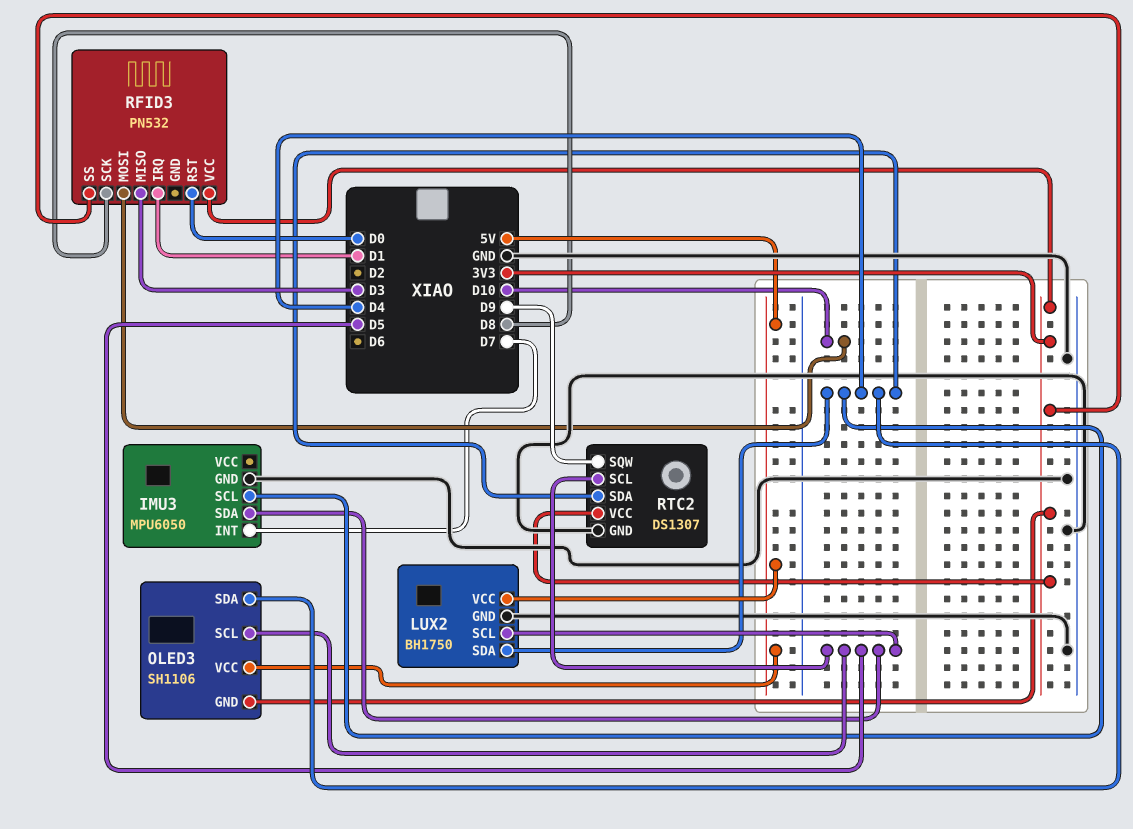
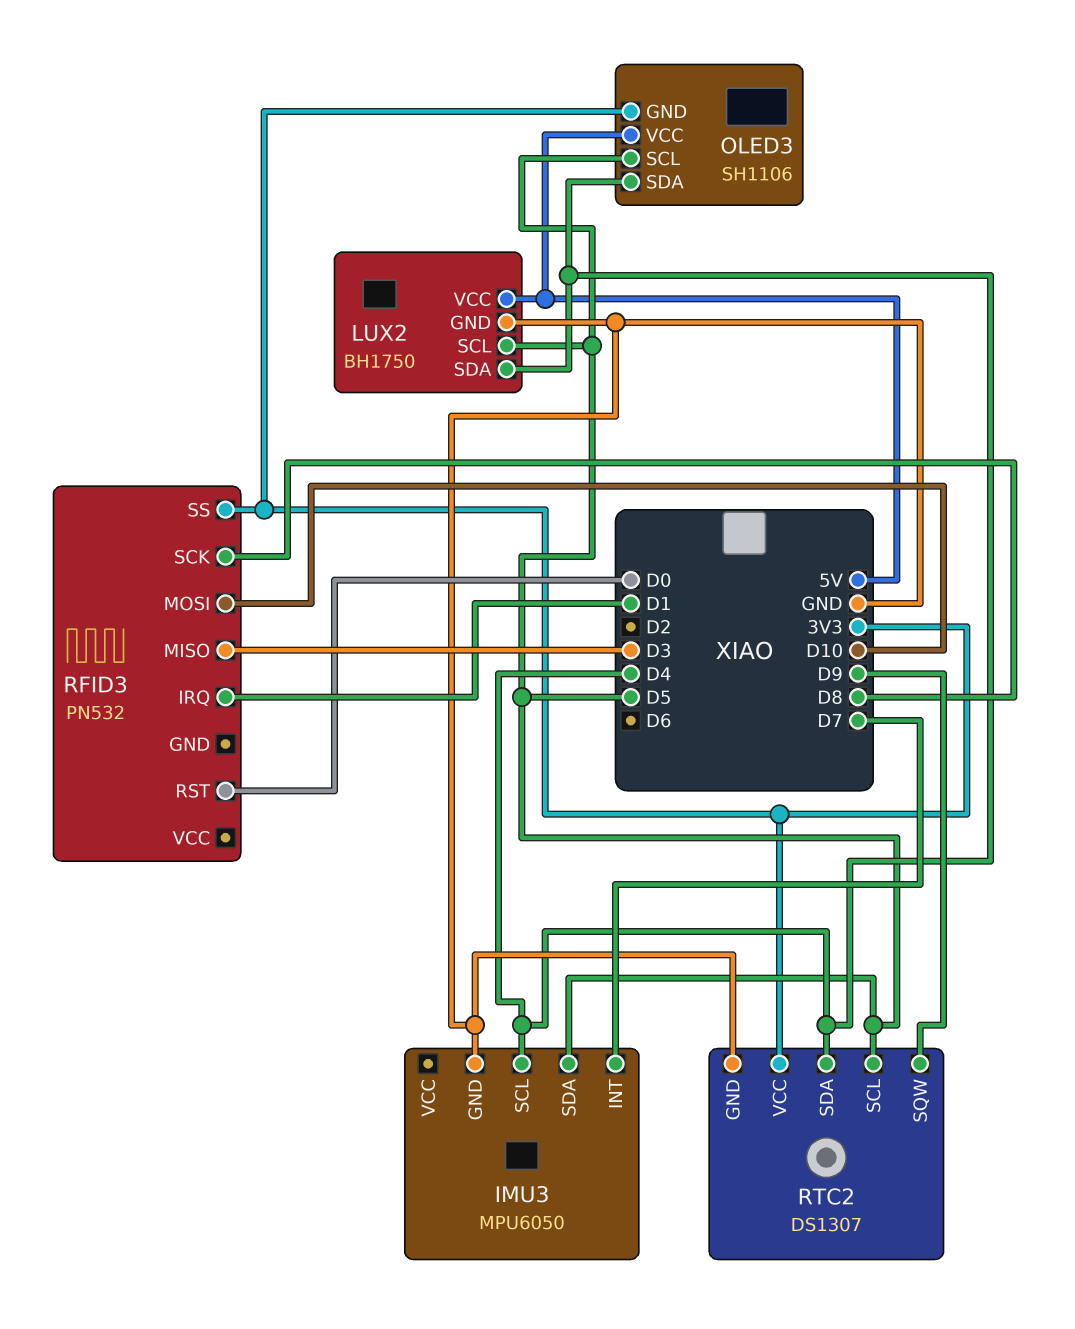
RFID3 pin VCC: 3V3 -> none

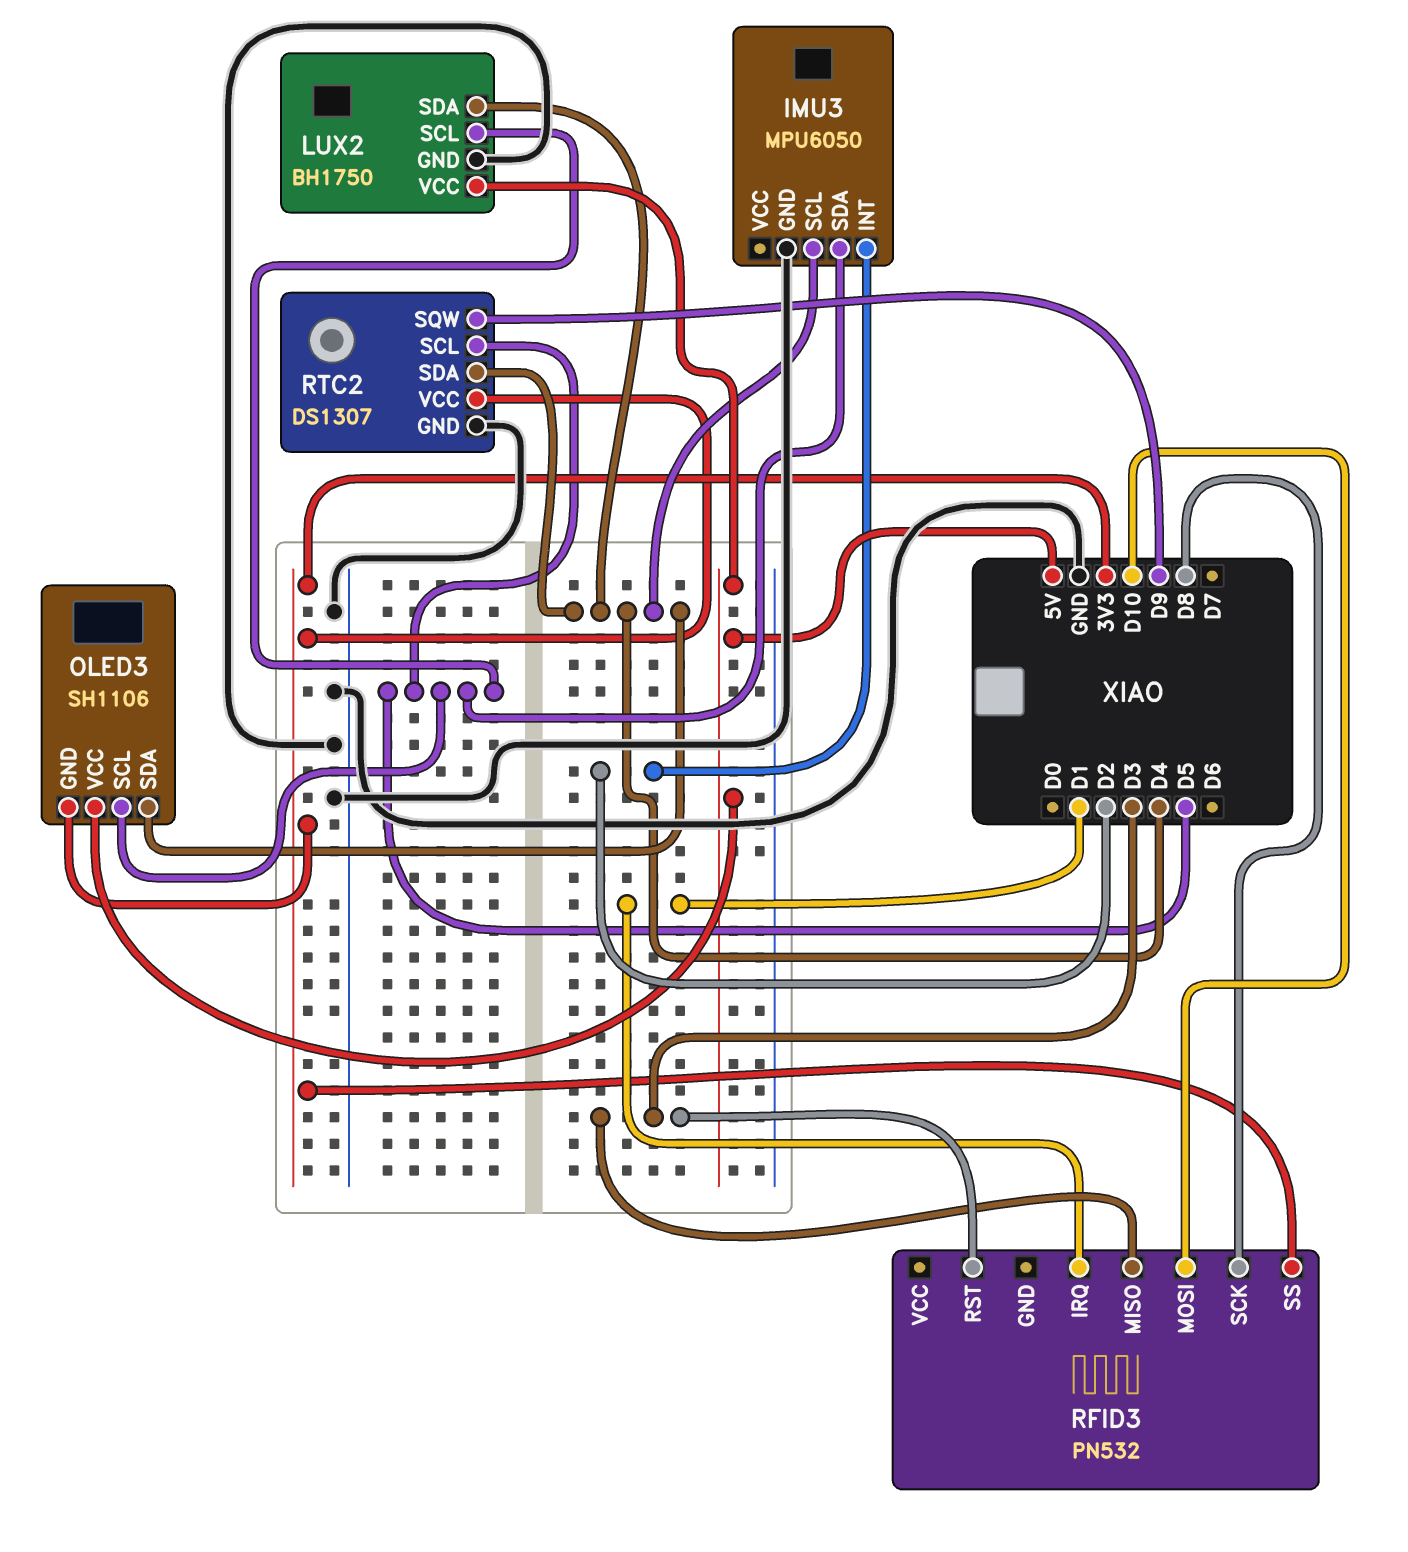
IMU3 pin INT: D7 -> D2
RFID3 pin RST: D0 -> D3

